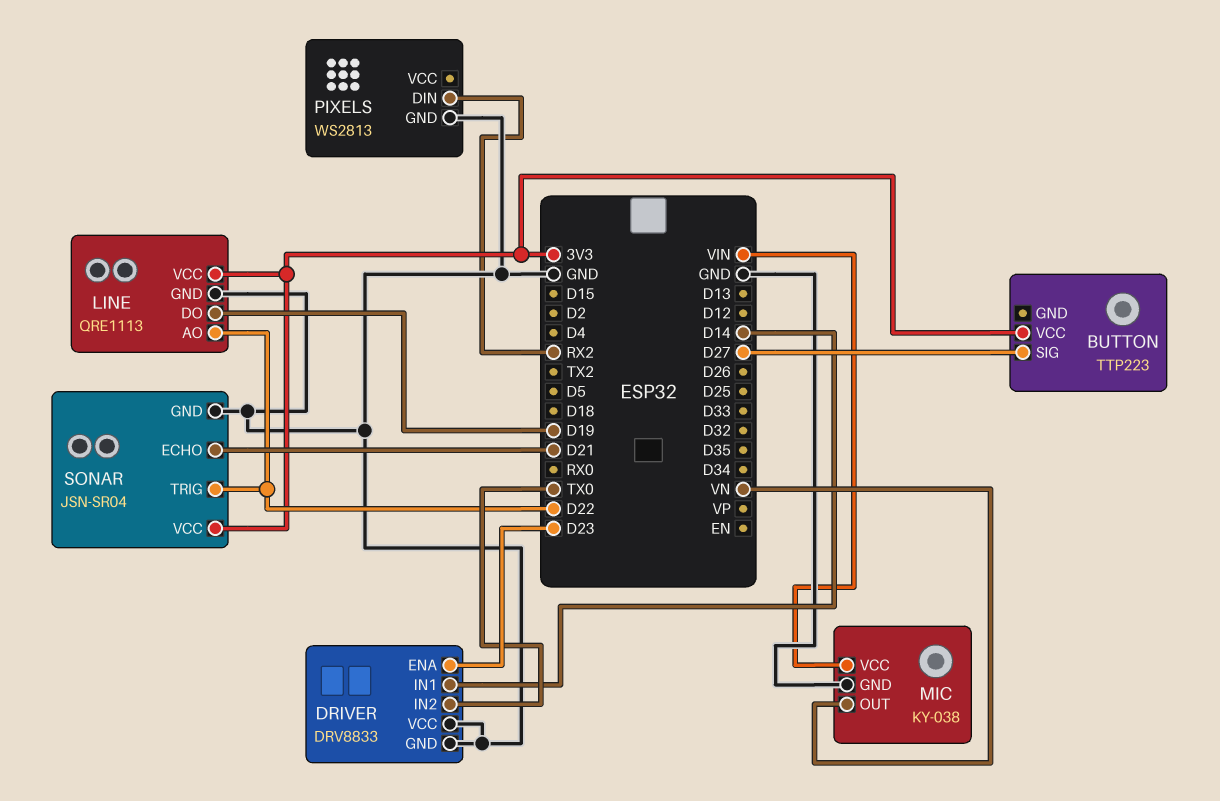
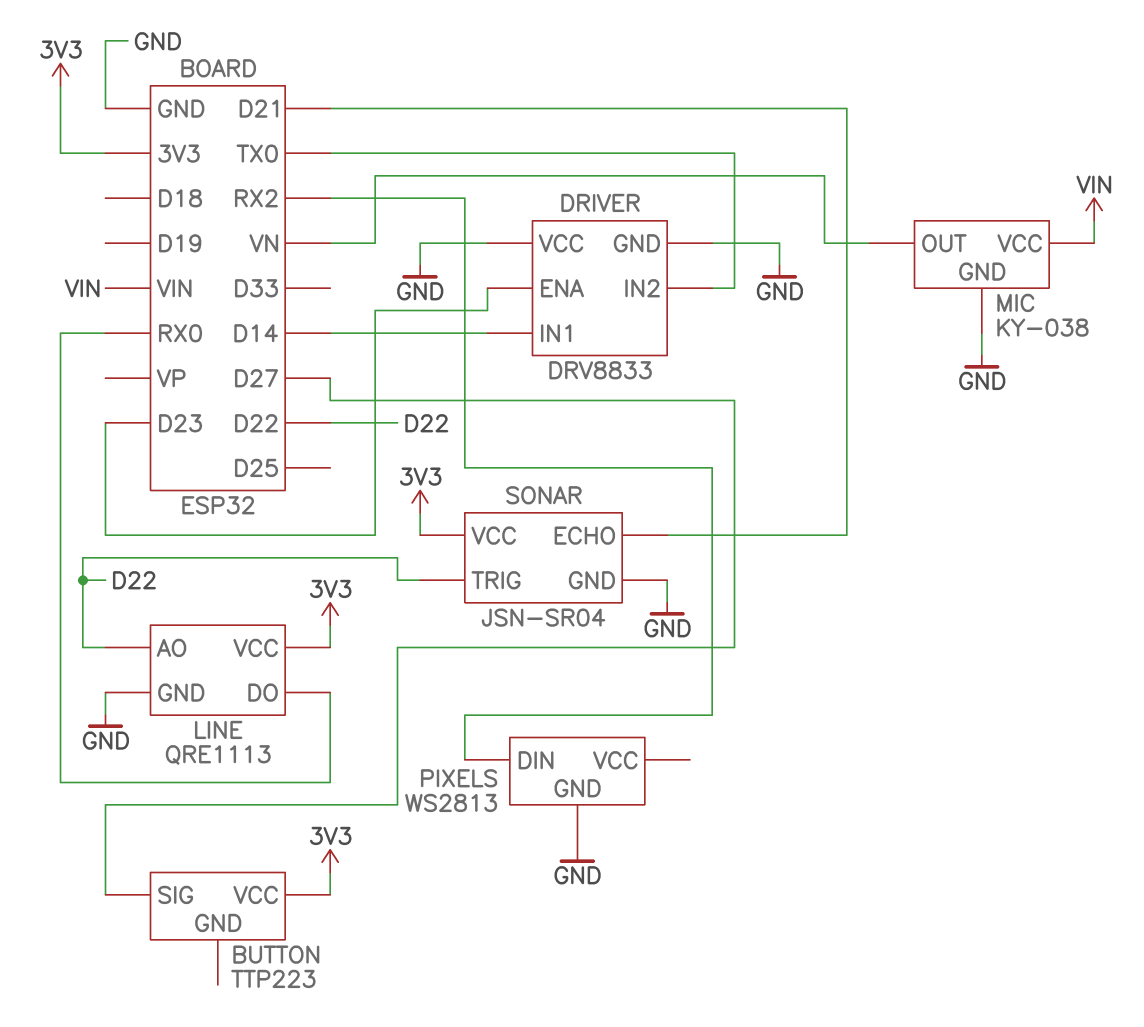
LINE pin DO: D19 -> RX0

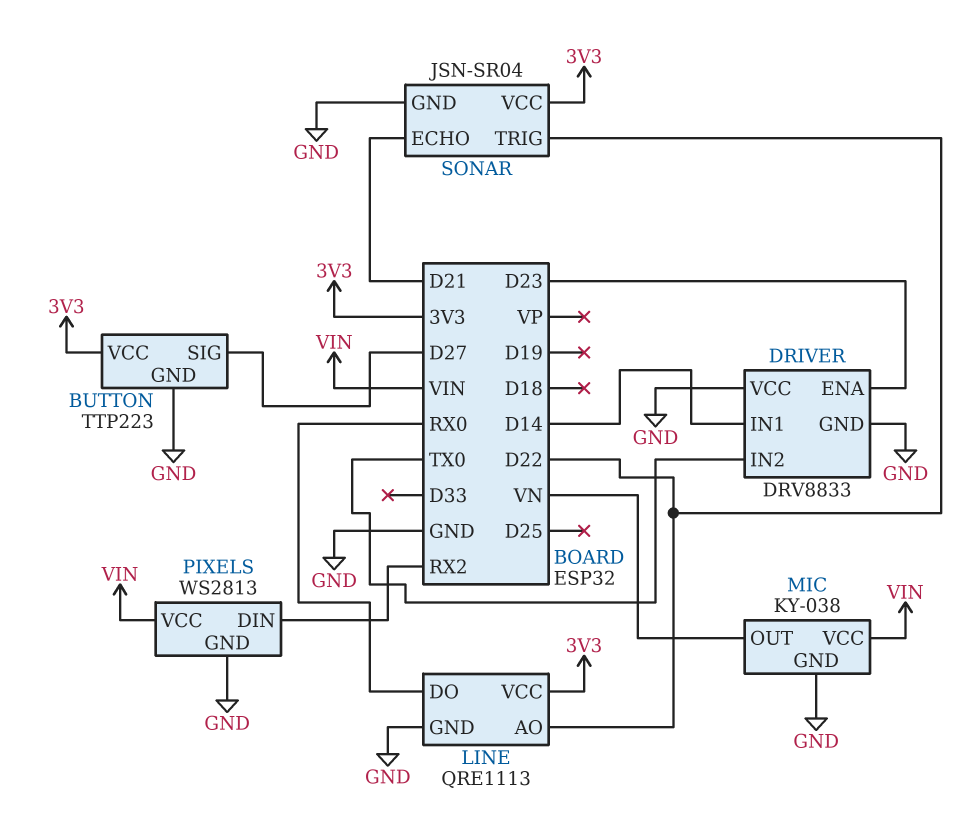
BUTTON pin GND: none -> GND
PIXELS pin VCC: none -> VIN

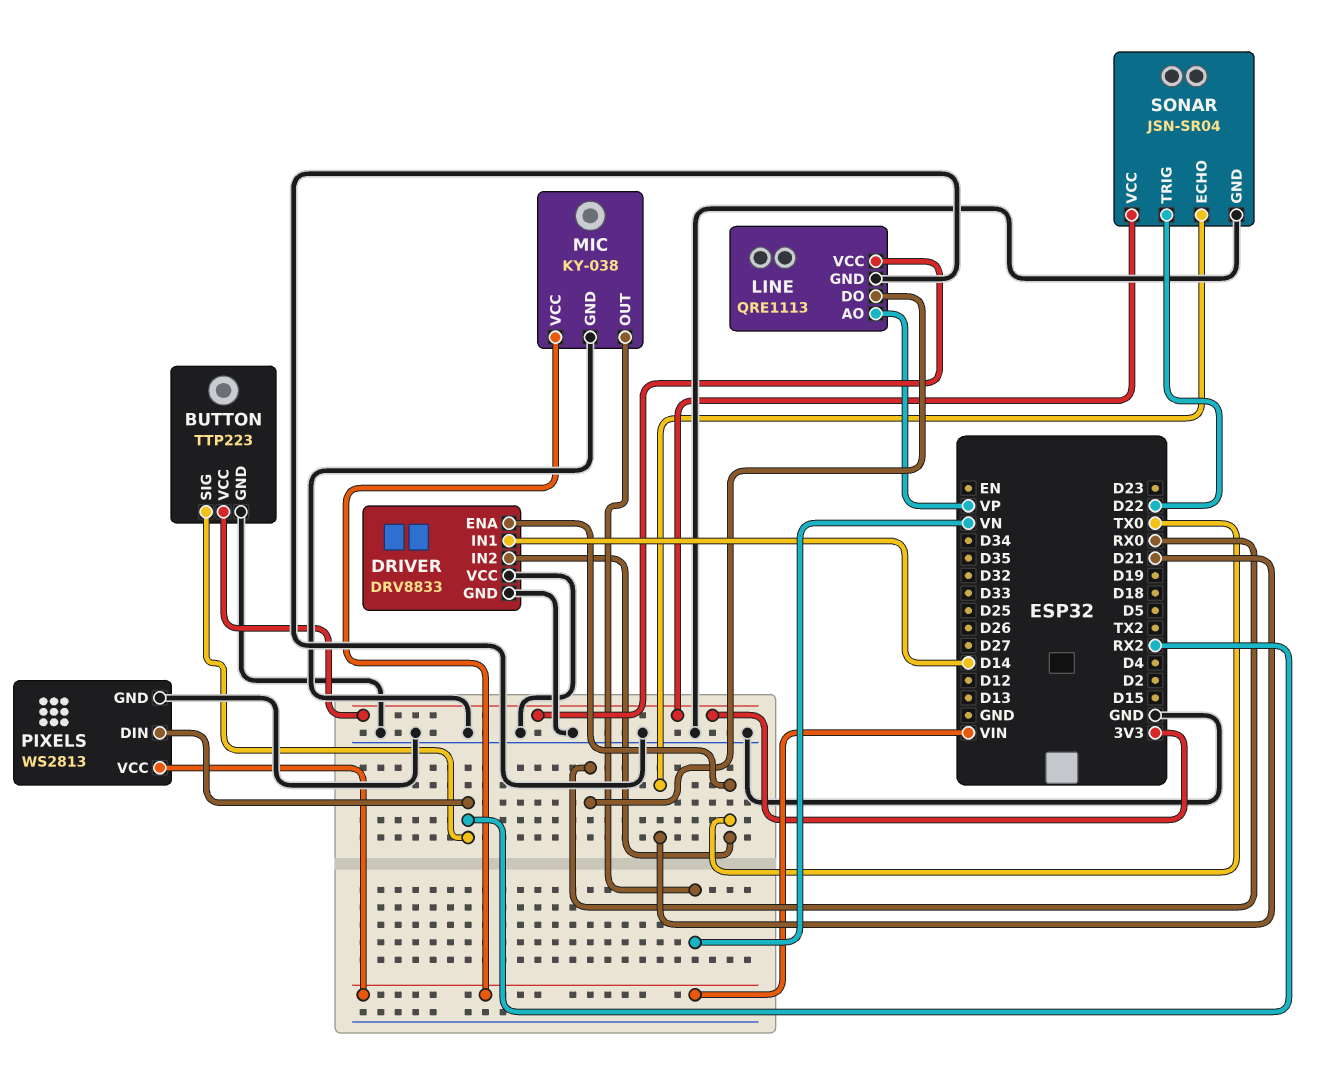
BUTTON pin SIG: D27 -> RX2
DRIVER pin ENA: D23 -> TX0
LINE pin AO: D22 -> VP

